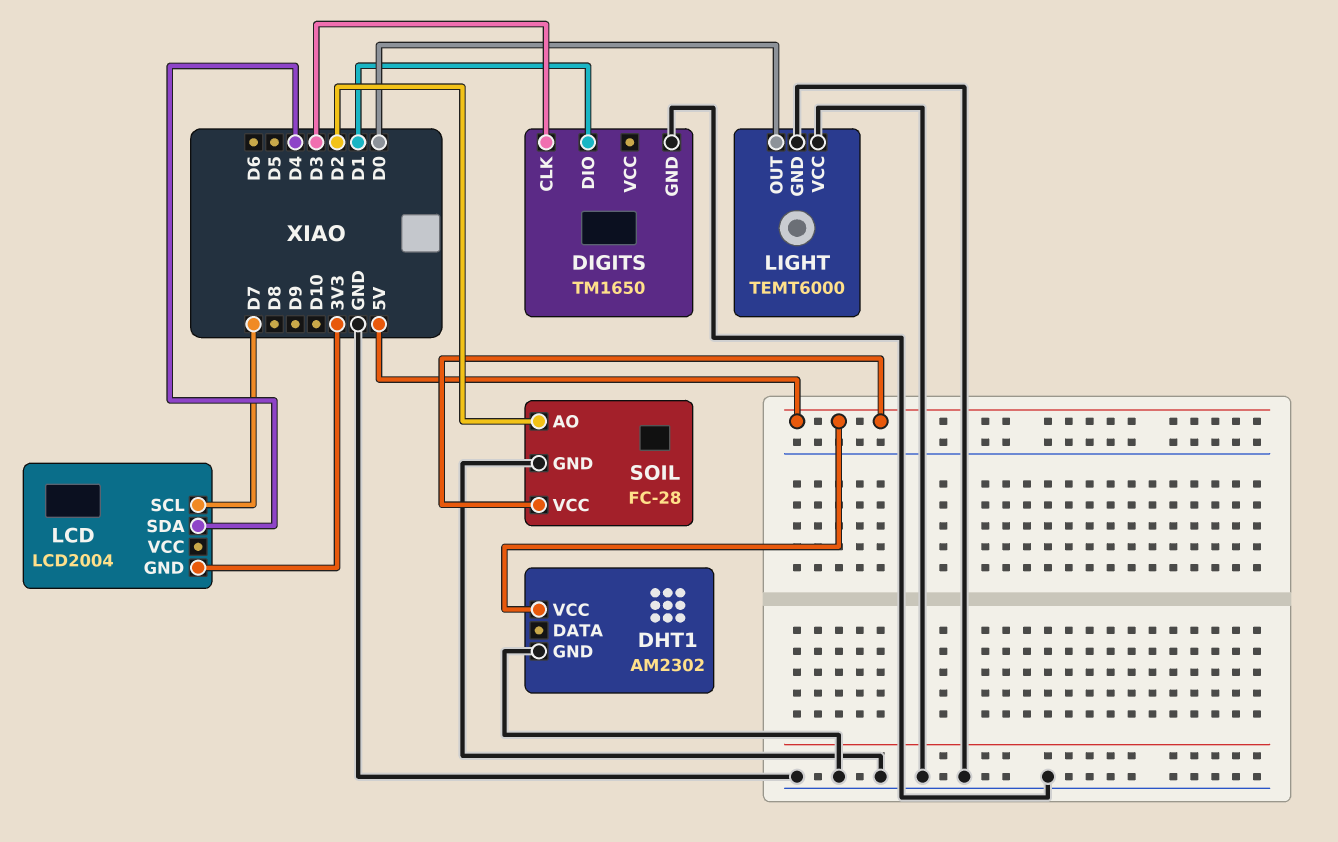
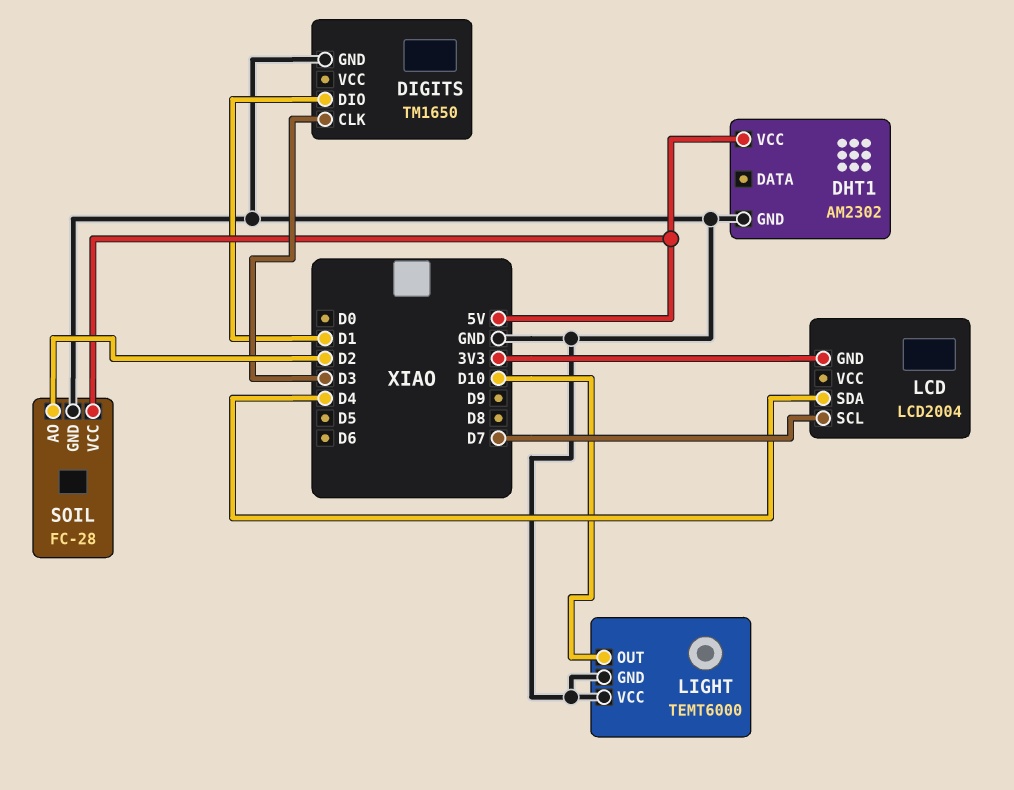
LIGHT pin OUT: D0 -> D10

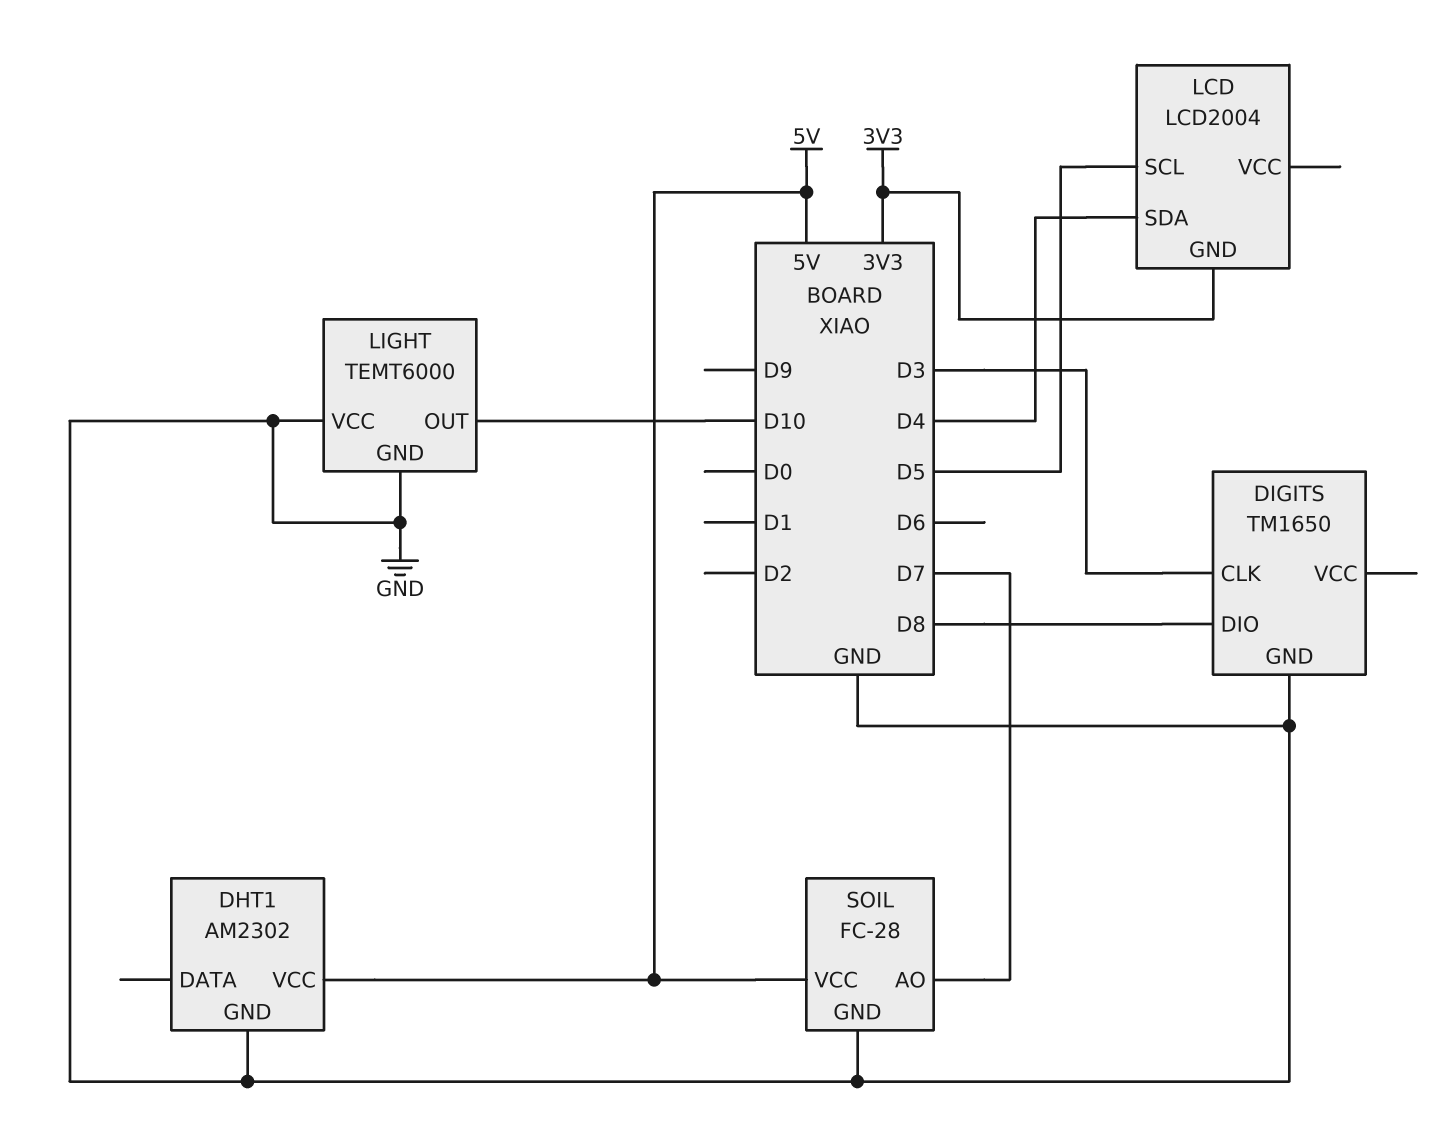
DIGITS pin DIO: D1 -> D8
LCD pin SCL: D7 -> D5
SOIL pin AO: D2 -> D7

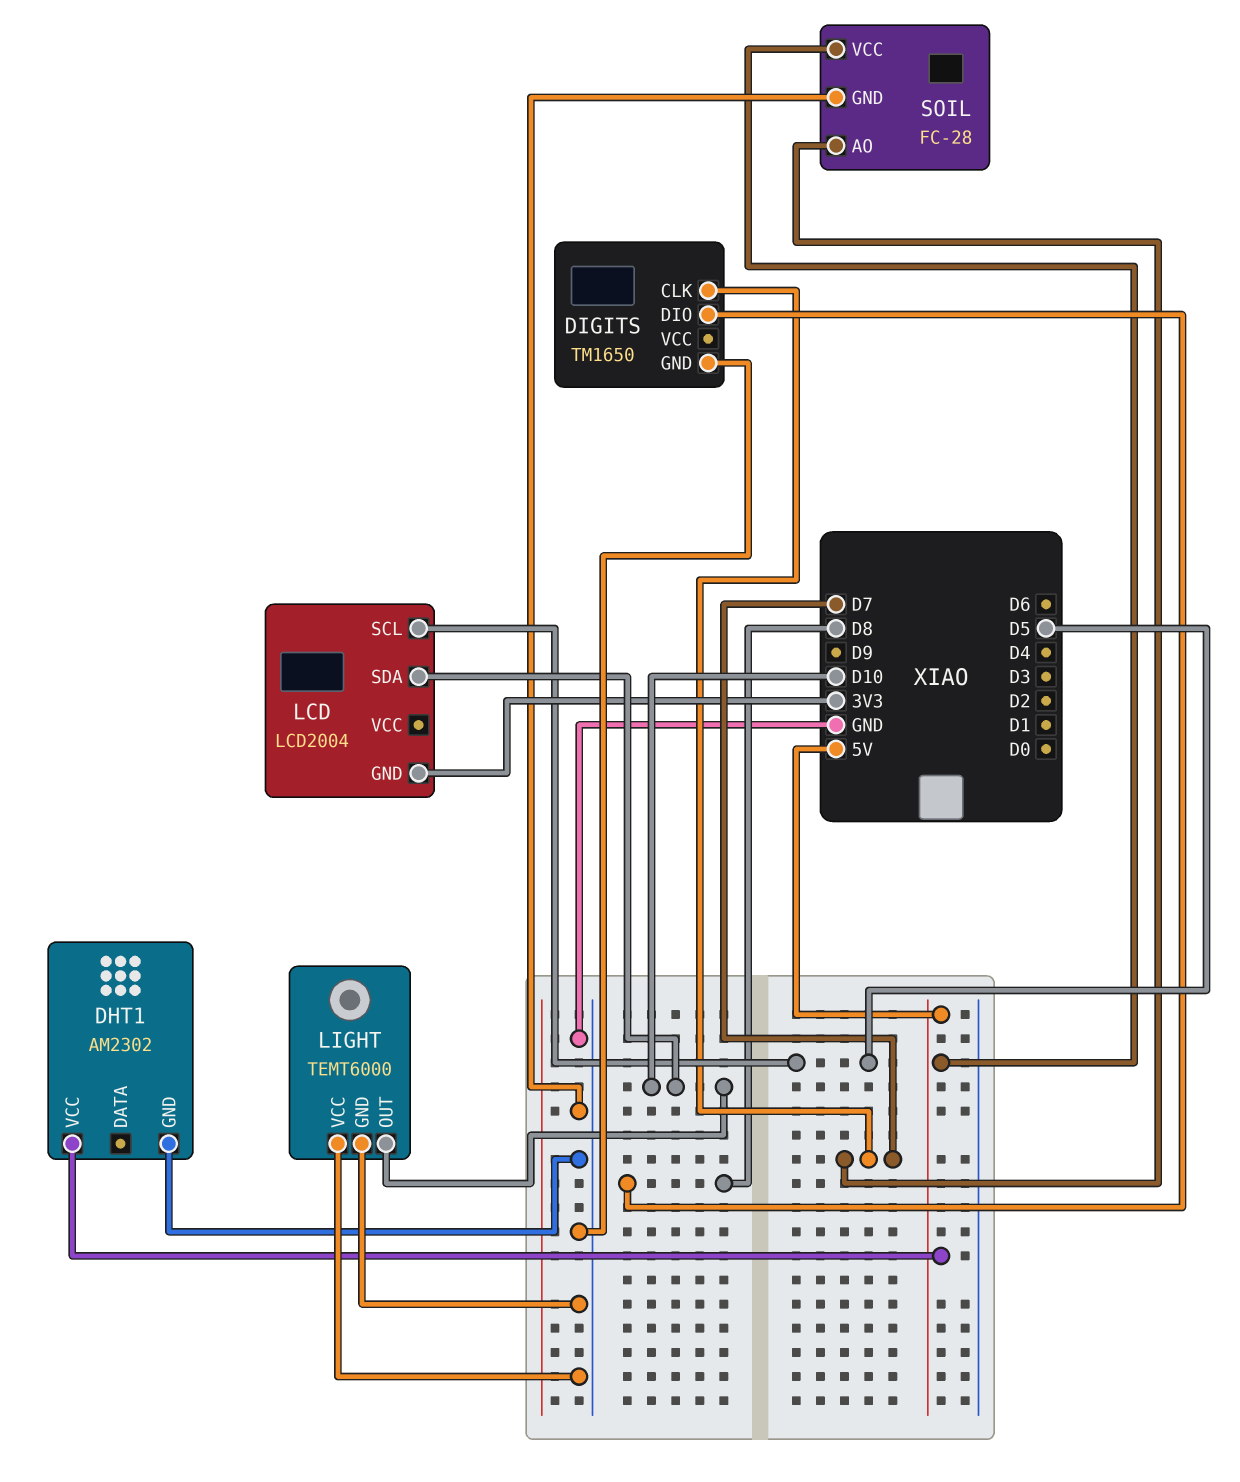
DIGITS pin CLK: D3 -> D7
LCD pin SDA: D4 -> D10

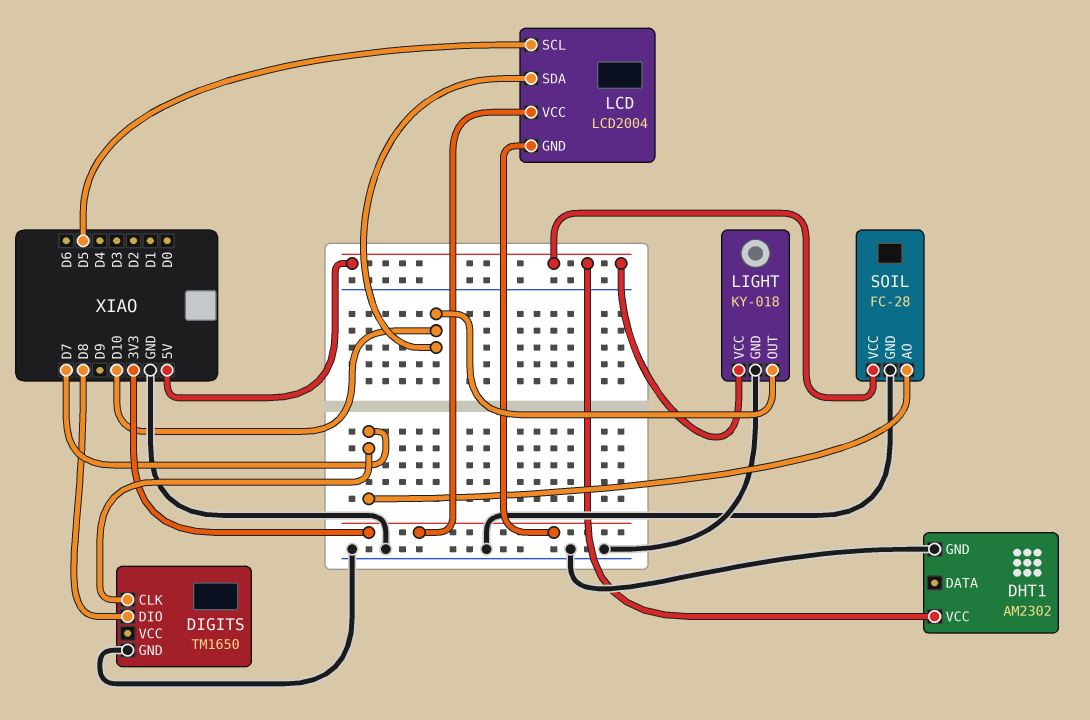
LCD pin VCC: none -> 3V3
LIGHT: TEMT6000 -> KY-018
LIGHT pin VCC: GND -> 5V

